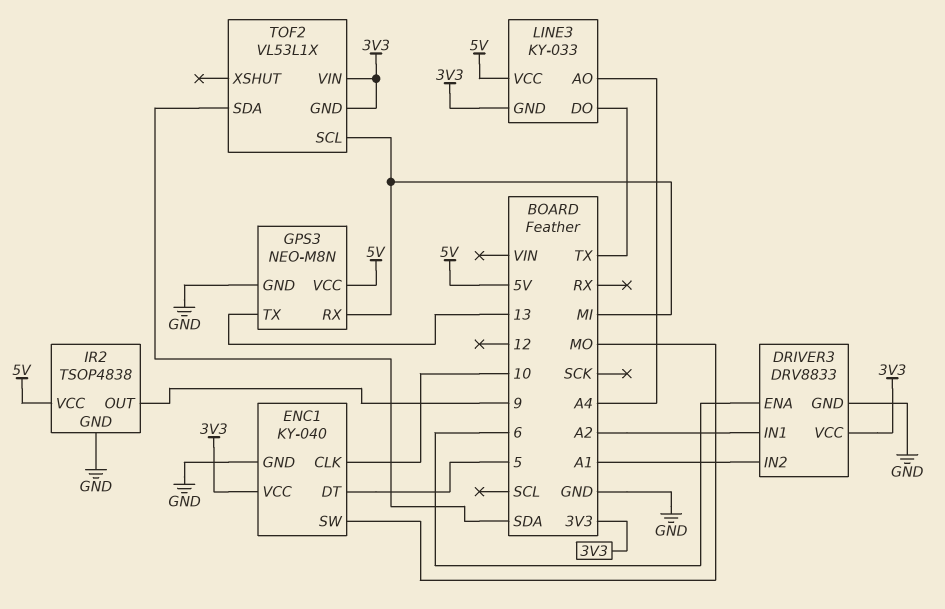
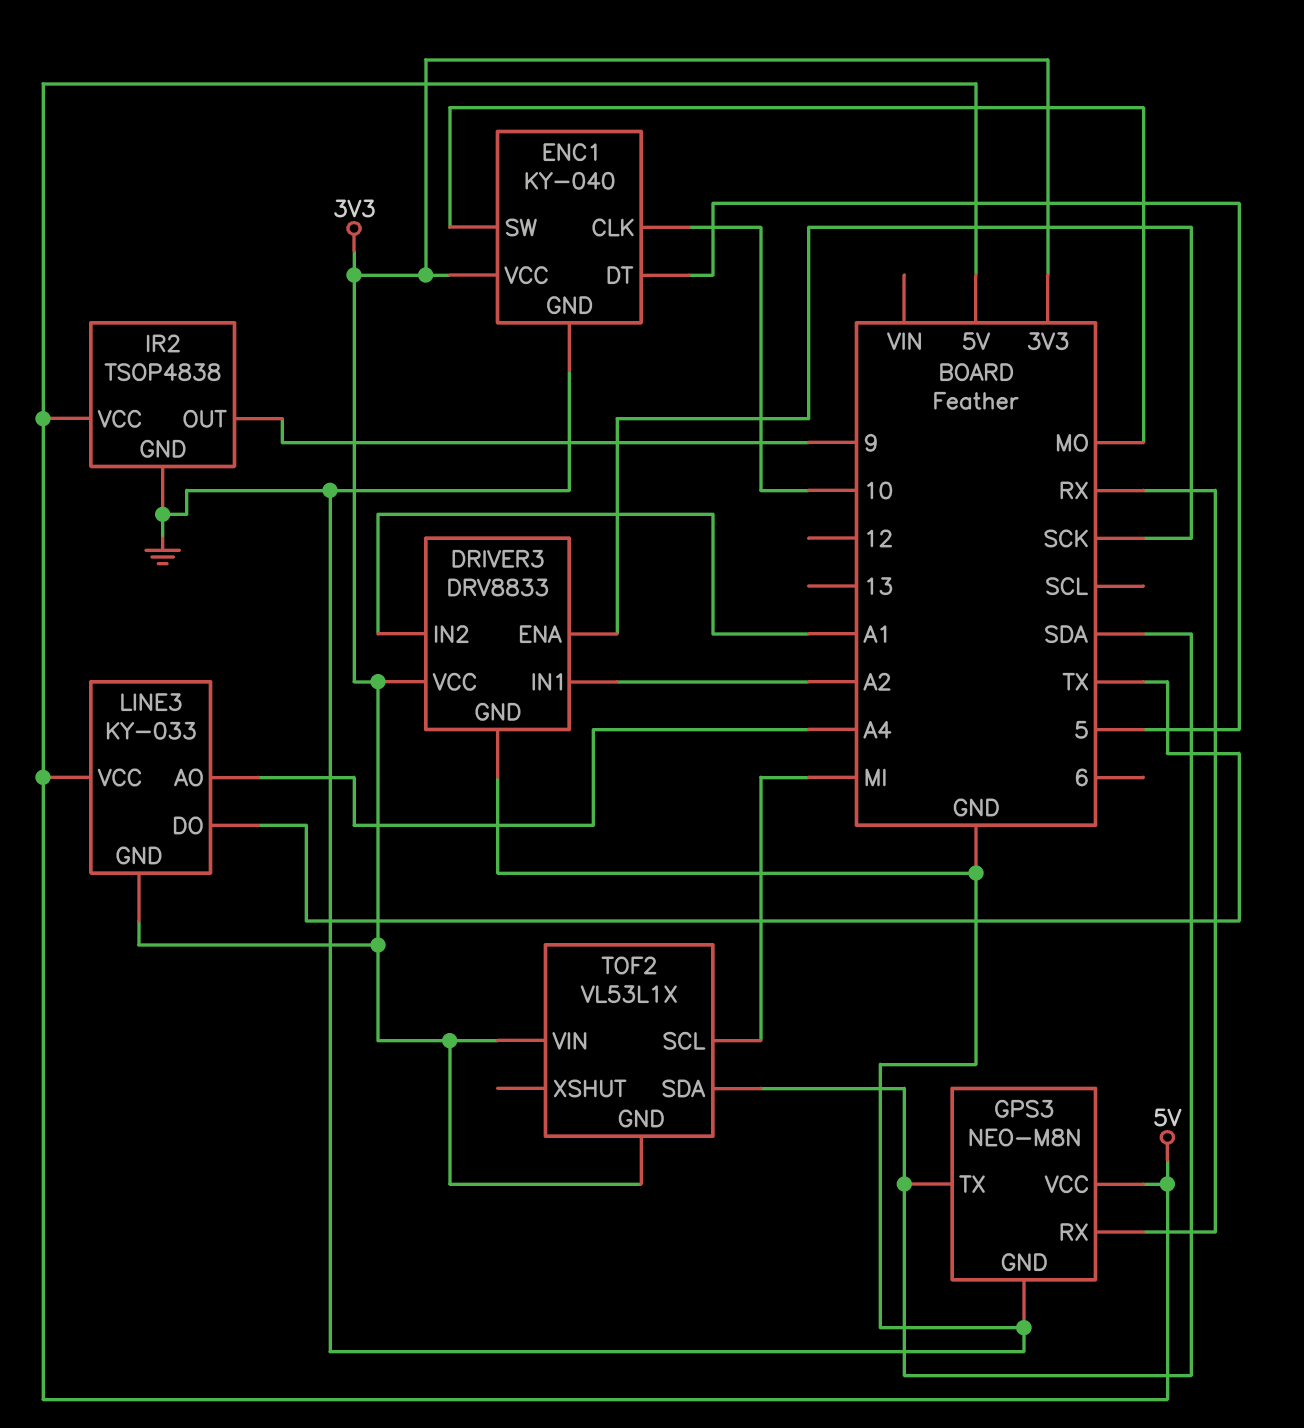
DRIVER3 pin ENA: 6 -> SCK
GPS3 pin RX: MI -> RX
GPS3 pin TX: 13 -> SDA

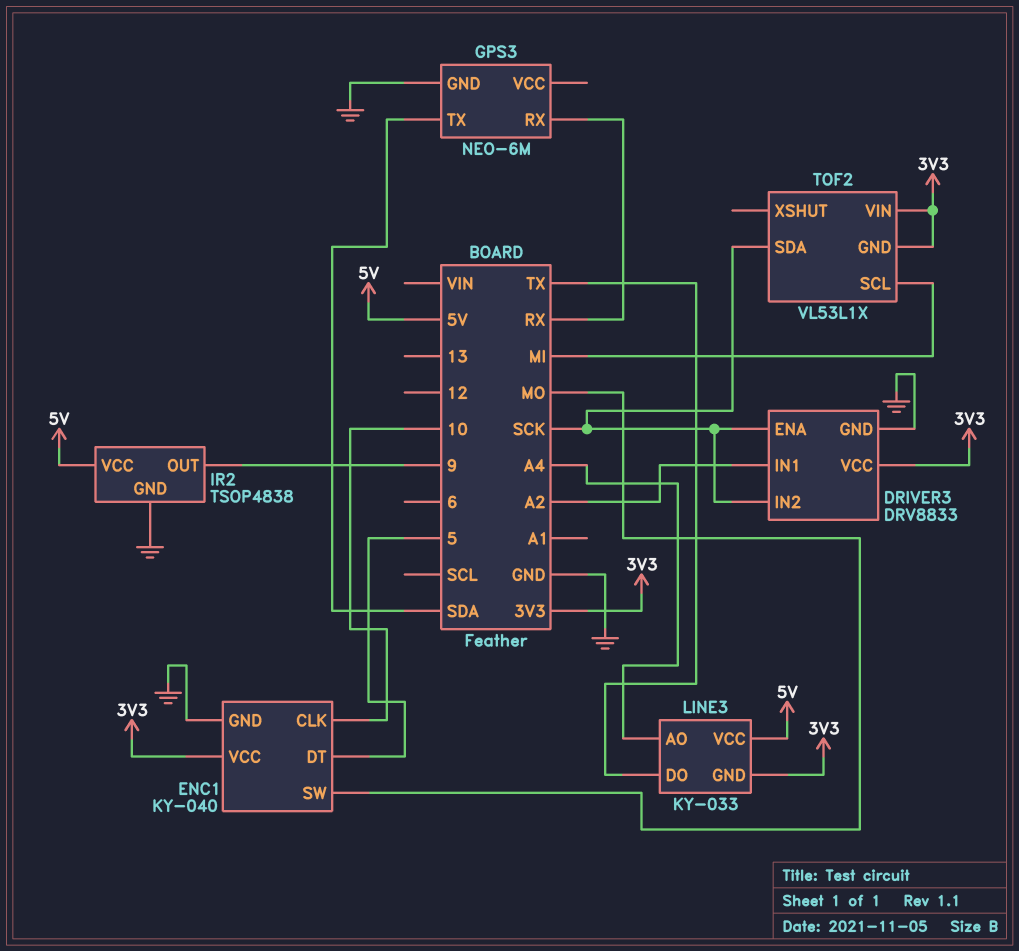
DRIVER3 pin IN2: A1 -> SCK
GPS3: NEO-M8N -> NEO-6M
GPS3 pin VCC: 5V -> none
TOF2 pin SDA: SDA -> SCK

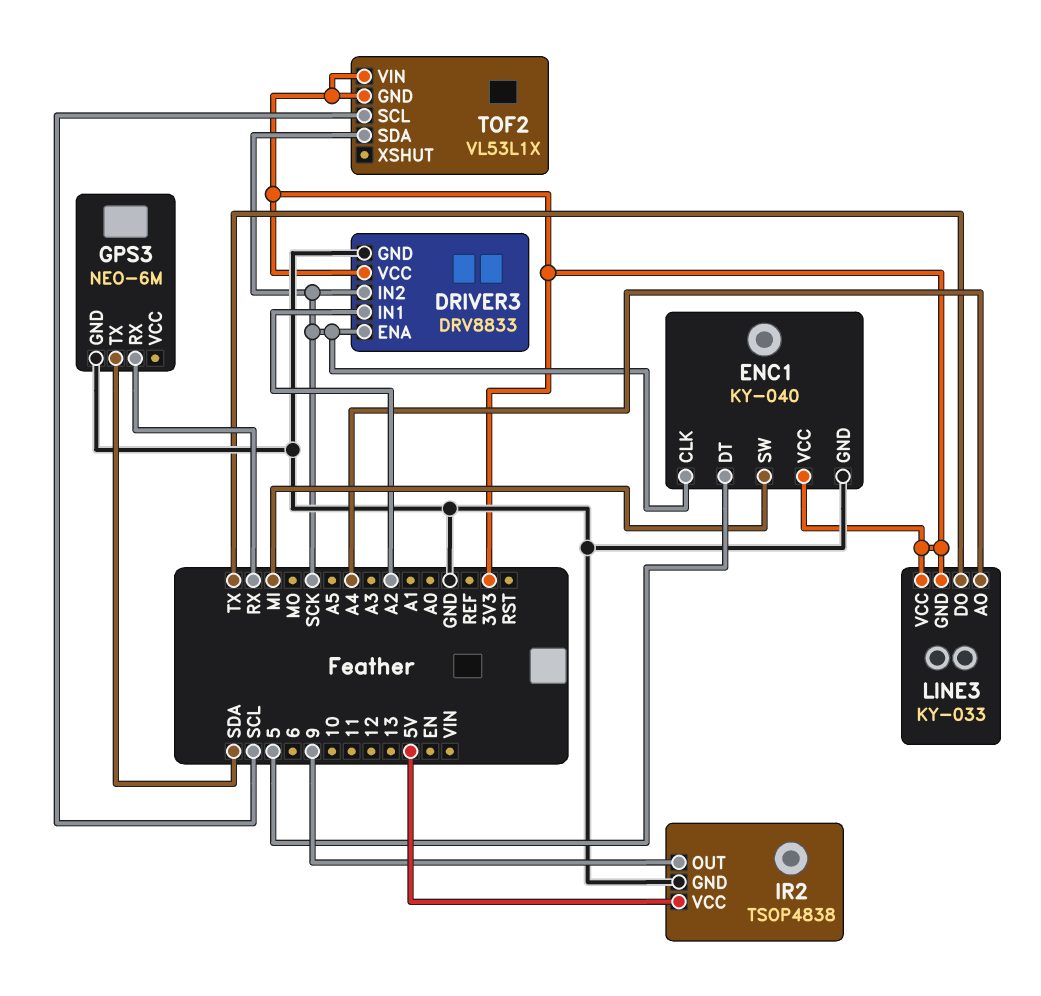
ENC1 pin CLK: 10 -> SCK
ENC1 pin SW: MO -> MI
LINE3 pin VCC: 5V -> 3V3
TOF2 pin SCL: MI -> SCL

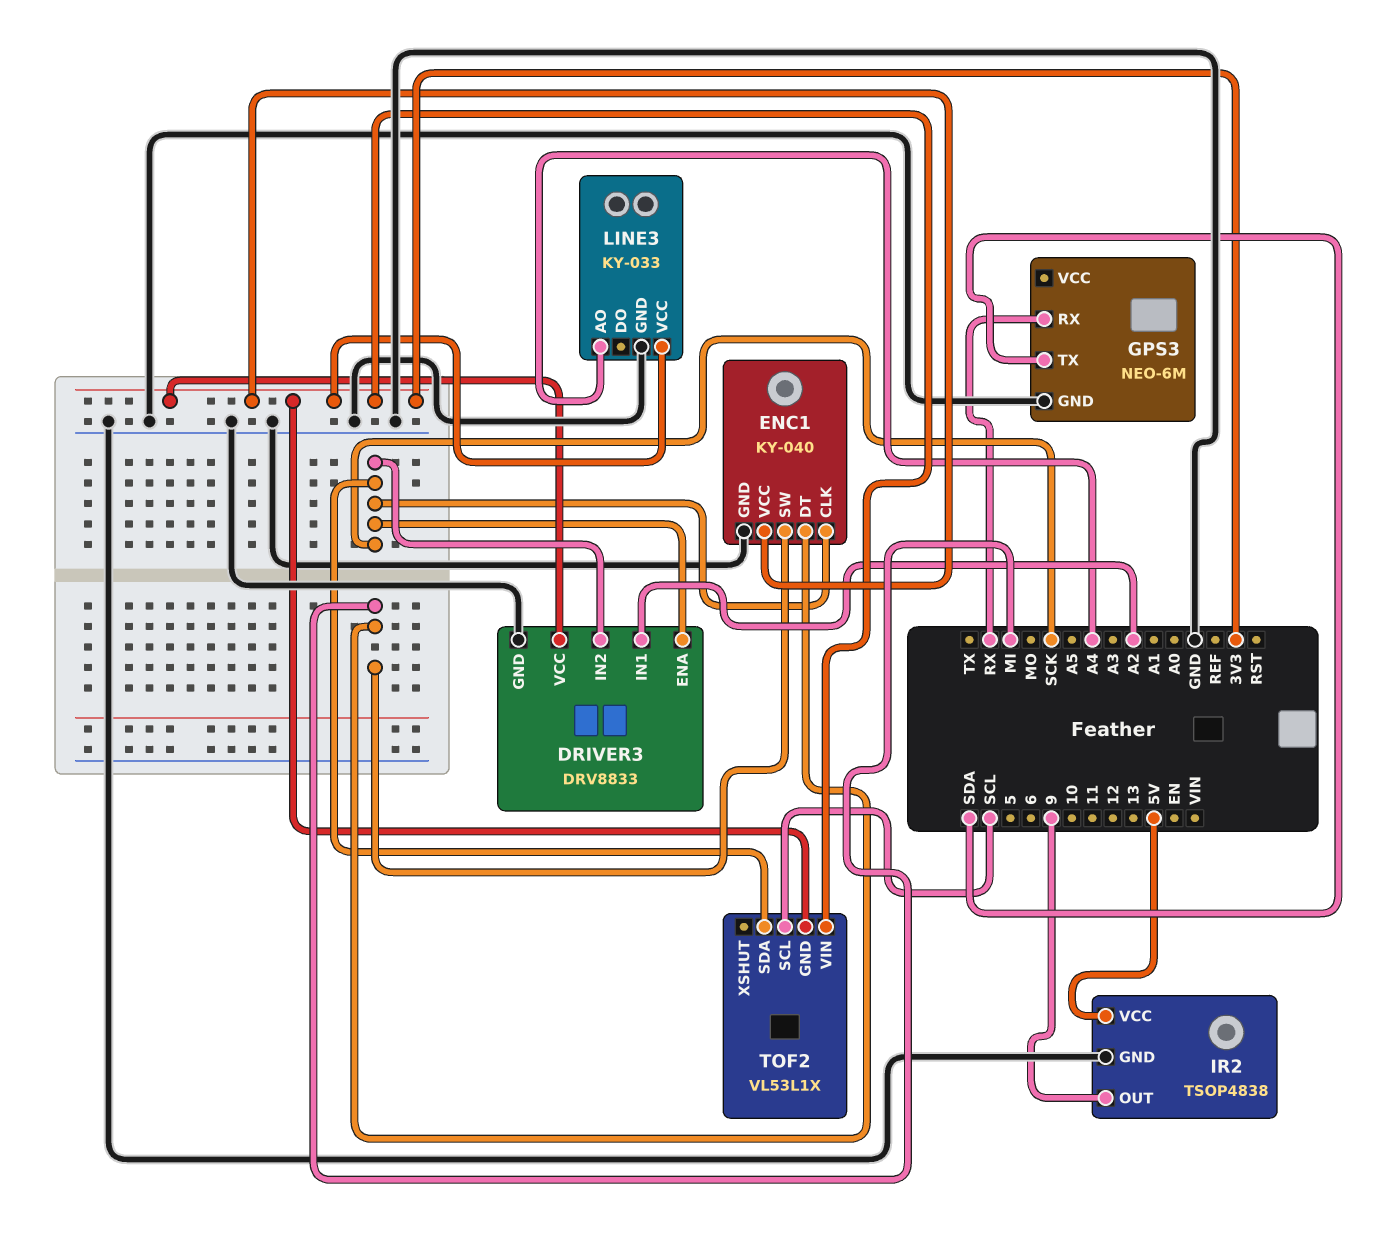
ENC1 pin DT: 5 -> MI
LINE3 pin DO: TX -> none
LINE3 pin GND: 3V3 -> GND

